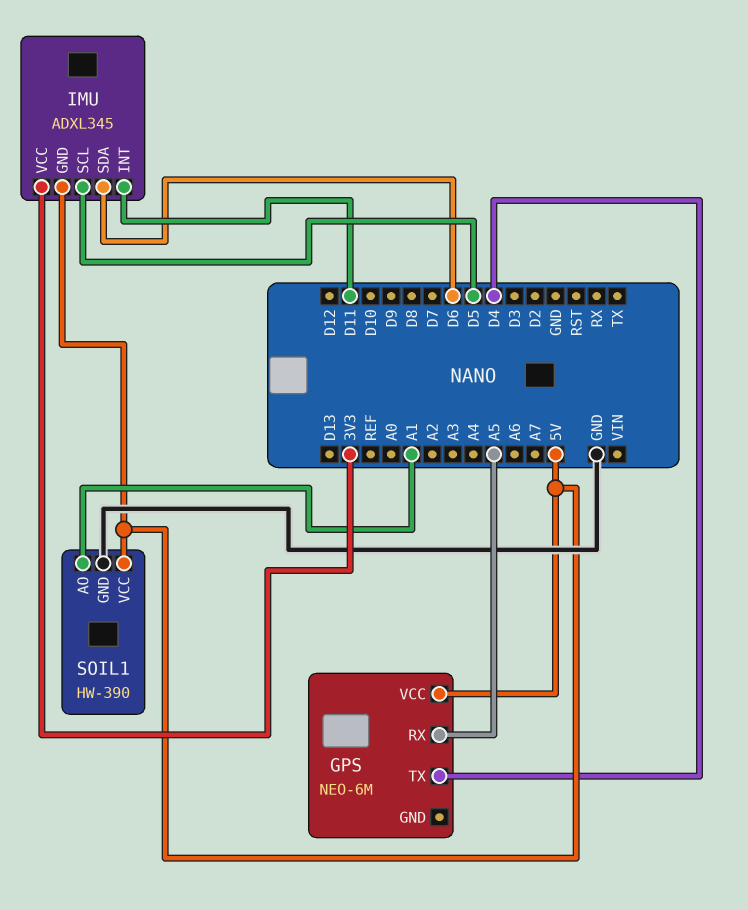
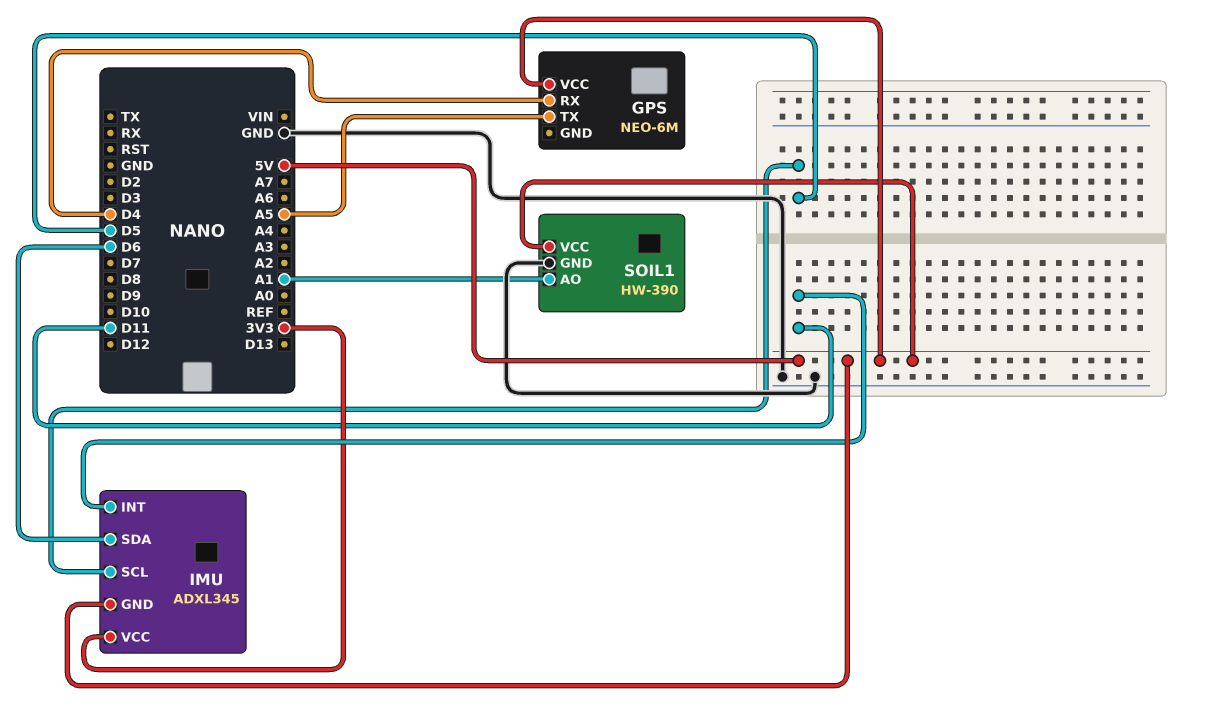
GPS pin RX: A5 -> D4
GPS pin TX: D4 -> A5

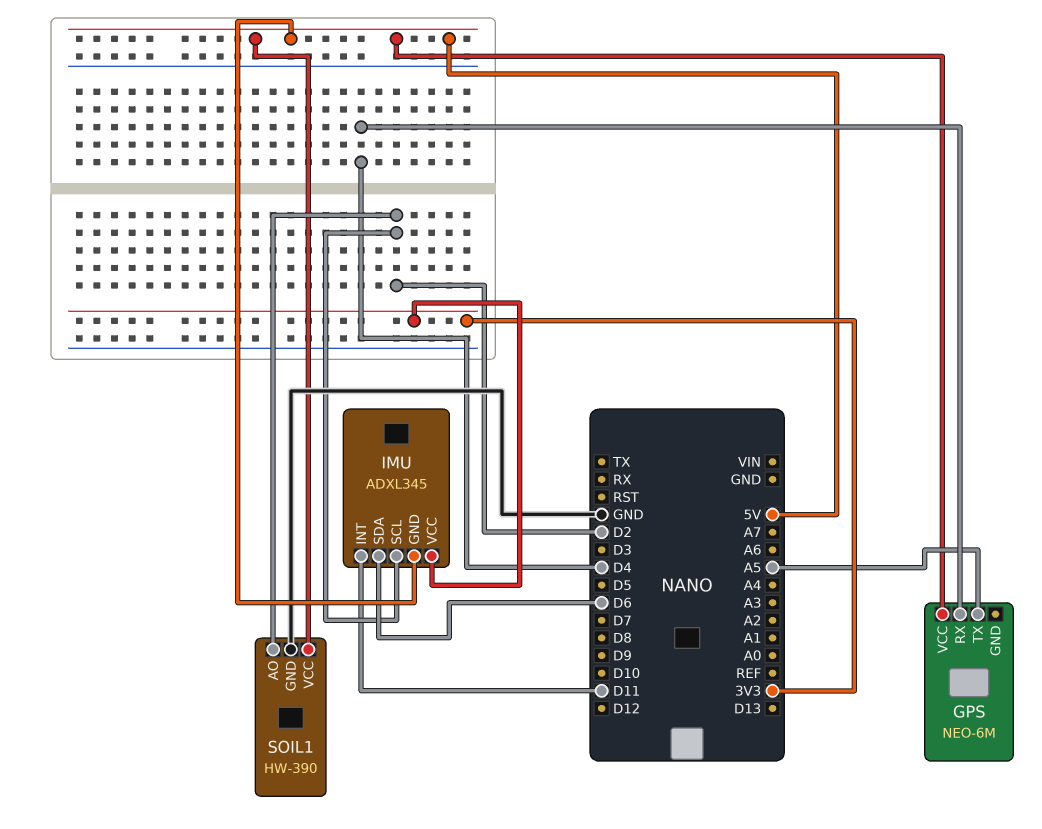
IMU pin SCL: D5 -> D2
SOIL1 pin AO: A1 -> D2

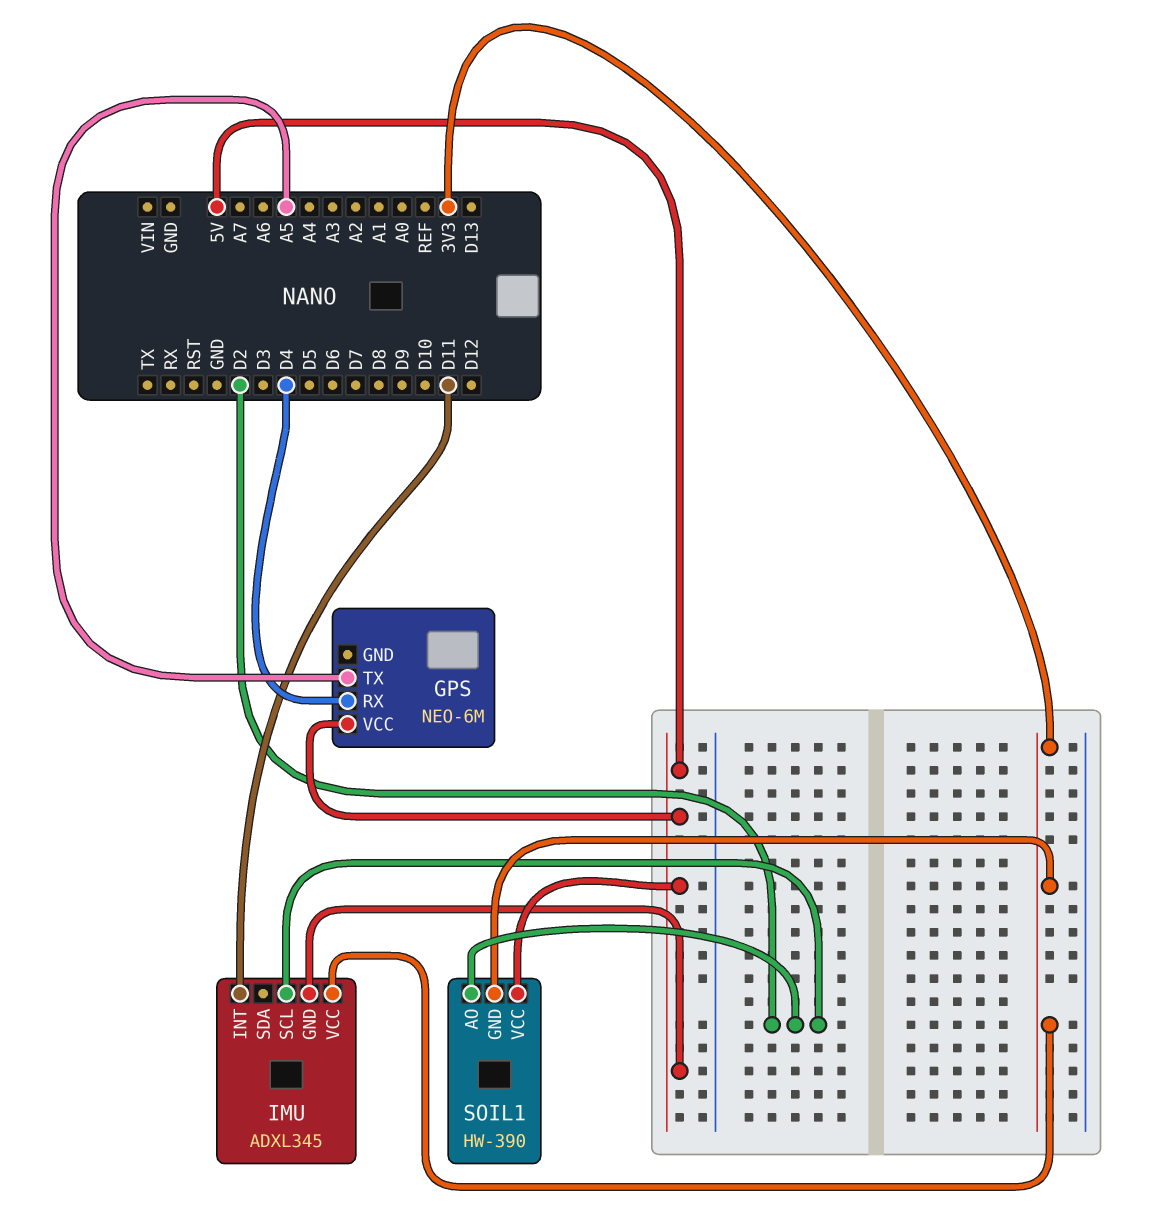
IMU pin SDA: D6 -> none
SOIL1 pin GND: GND -> 3V3

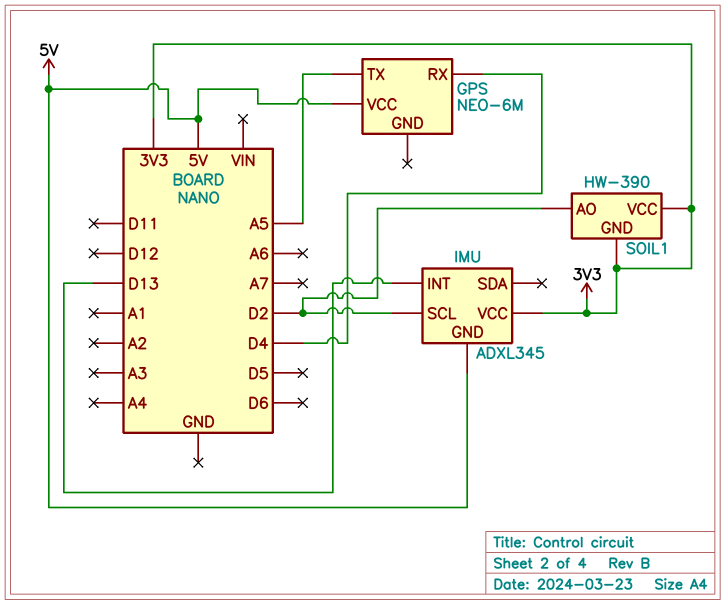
IMU pin INT: D11 -> D13
SOIL1 pin VCC: 5V -> 3V3

